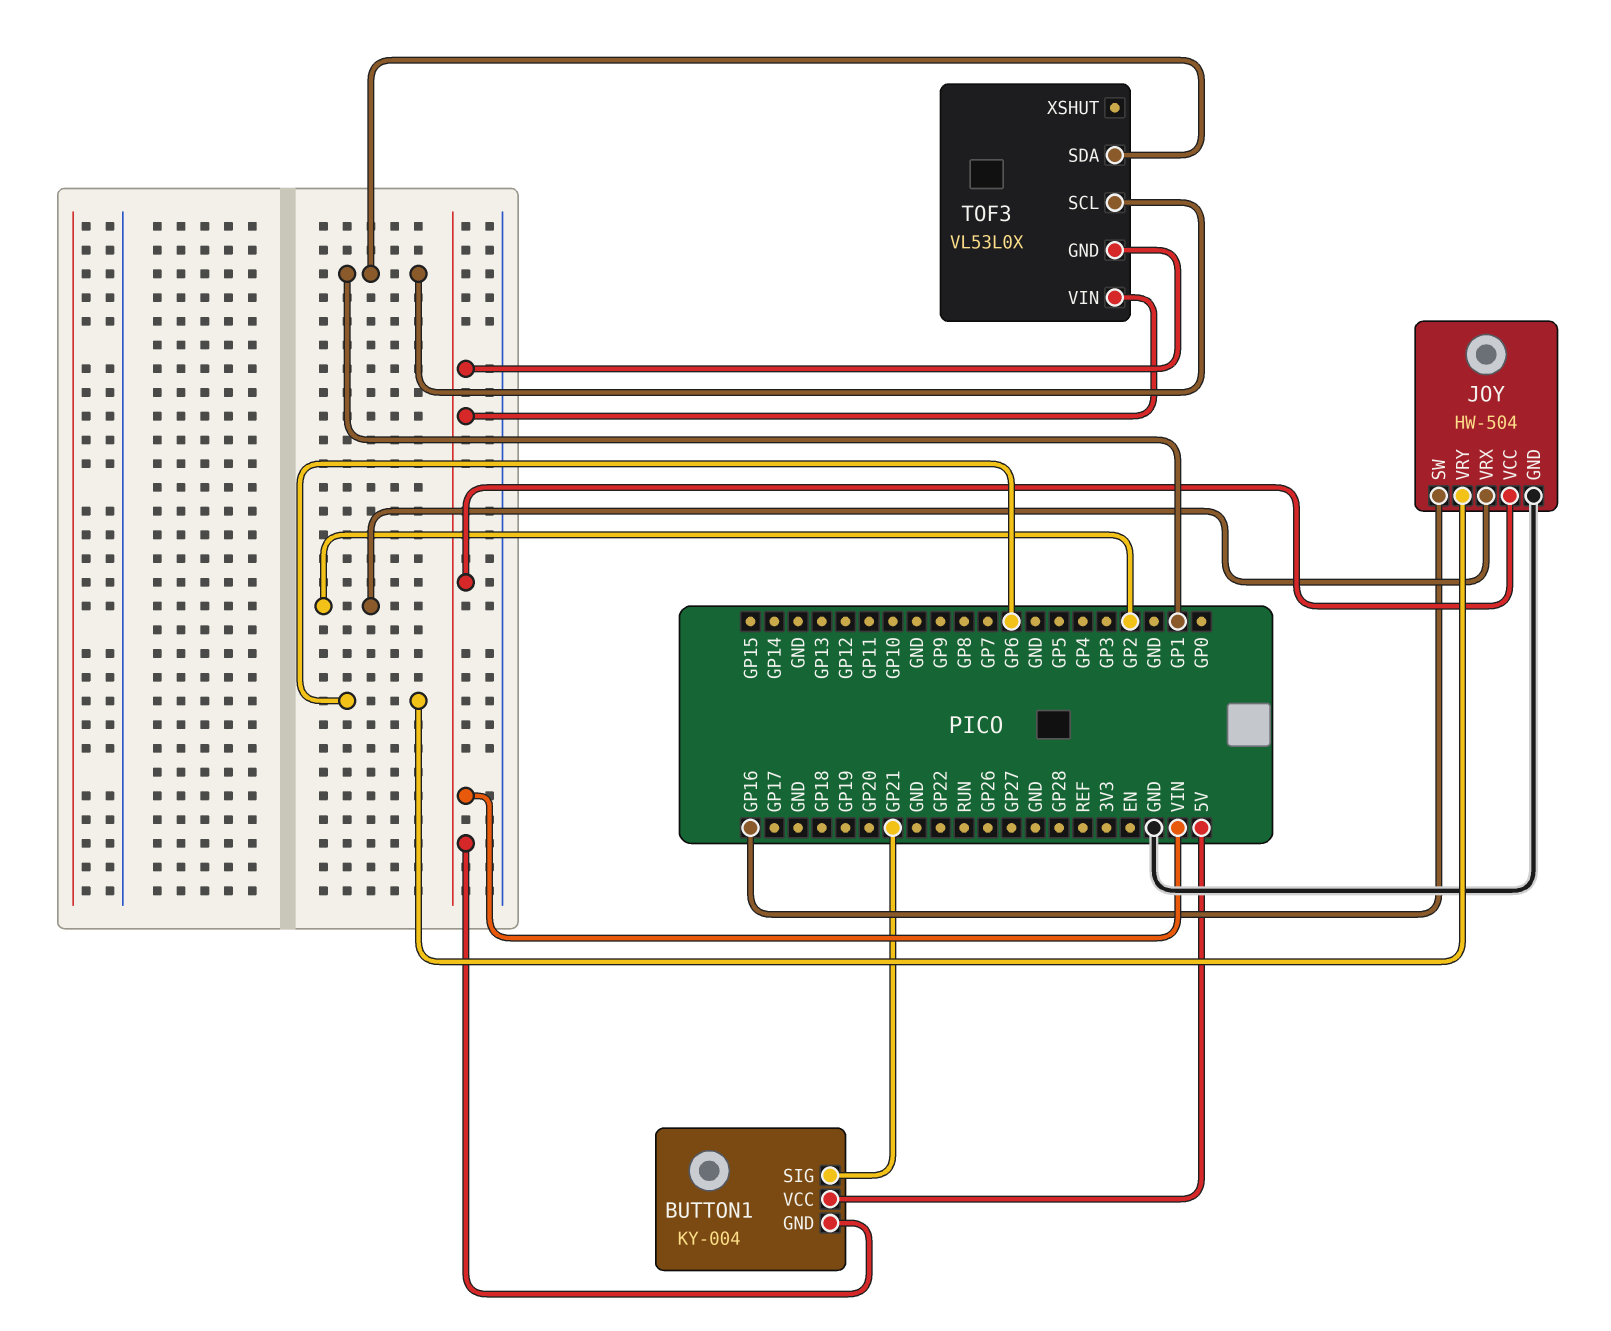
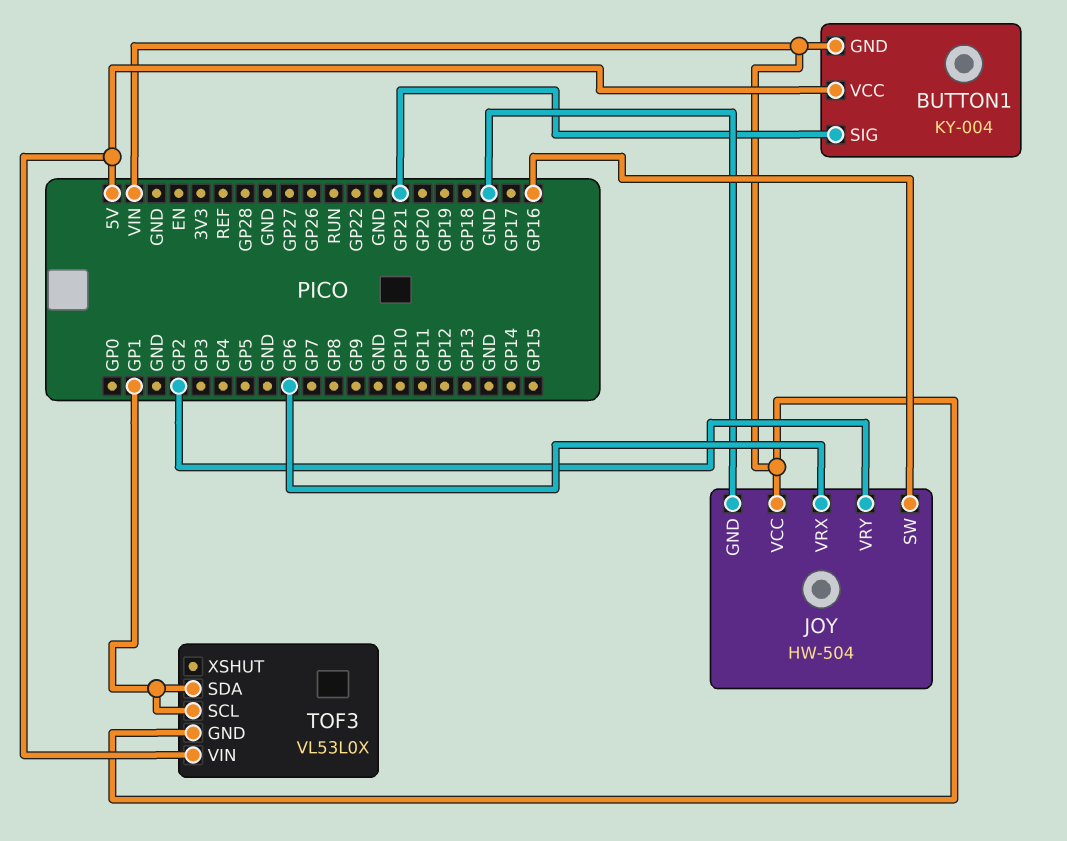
JOY pin VRX: GP2 -> GP6
JOY pin VRY: GP6 -> GP2
TOF3 pin VIN: VIN -> 5V

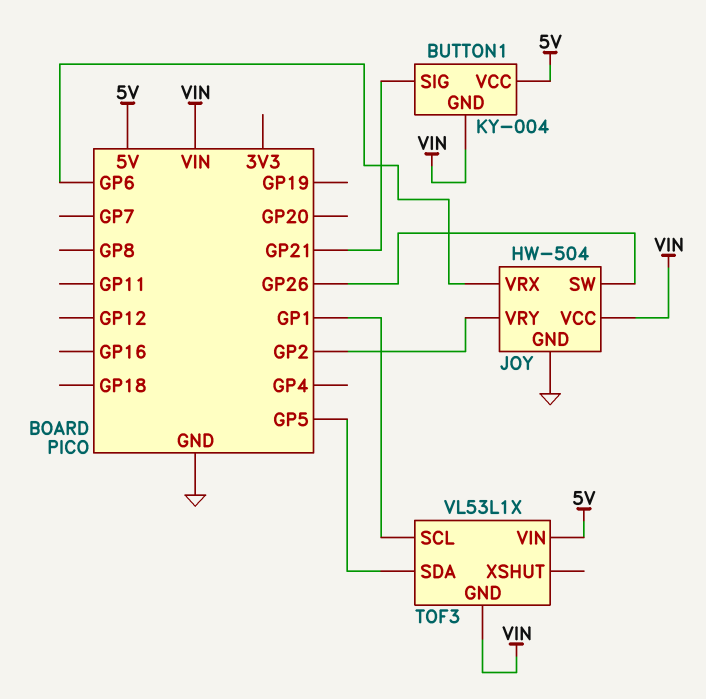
JOY pin SW: GP16 -> GP26
TOF3: VL53L0X -> VL53L1X
TOF3 pin SDA: GP1 -> GP5

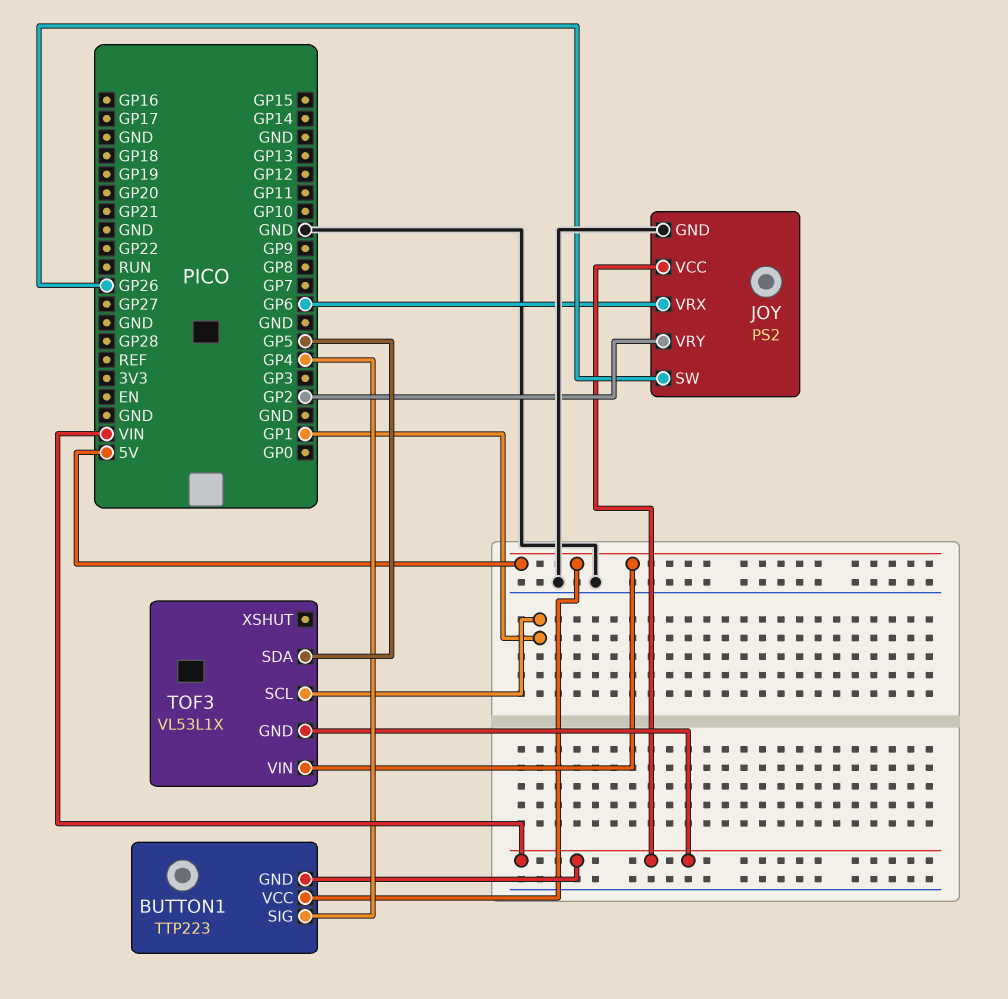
BUTTON1: KY-004 -> TTP223
BUTTON1 pin SIG: GP21 -> GP4
JOY: HW-504 -> PS2

